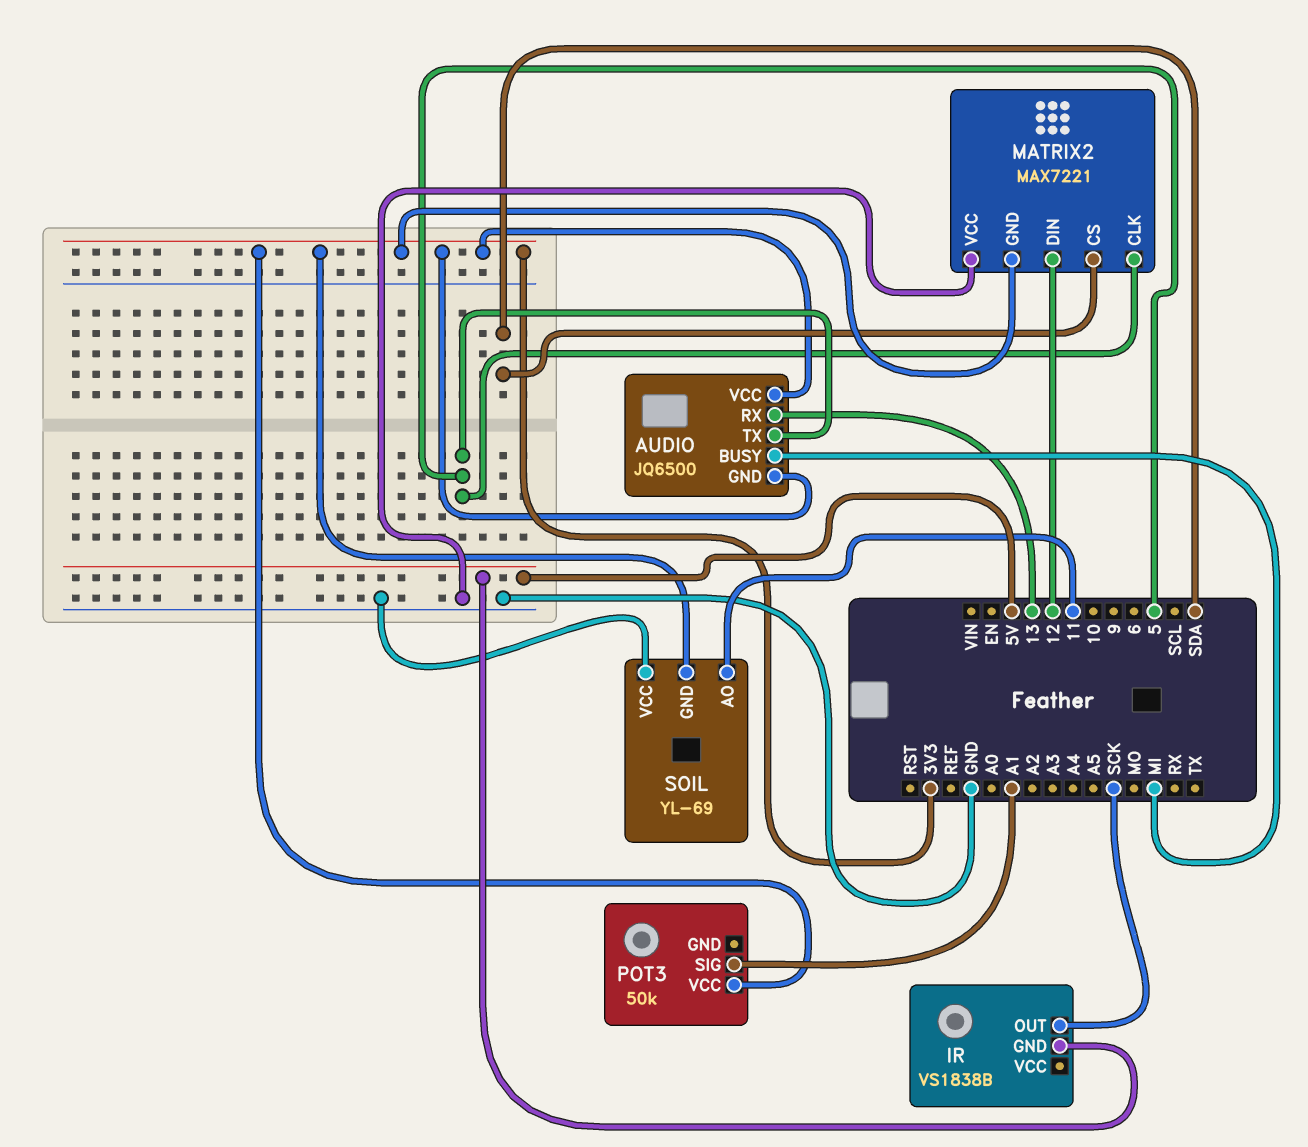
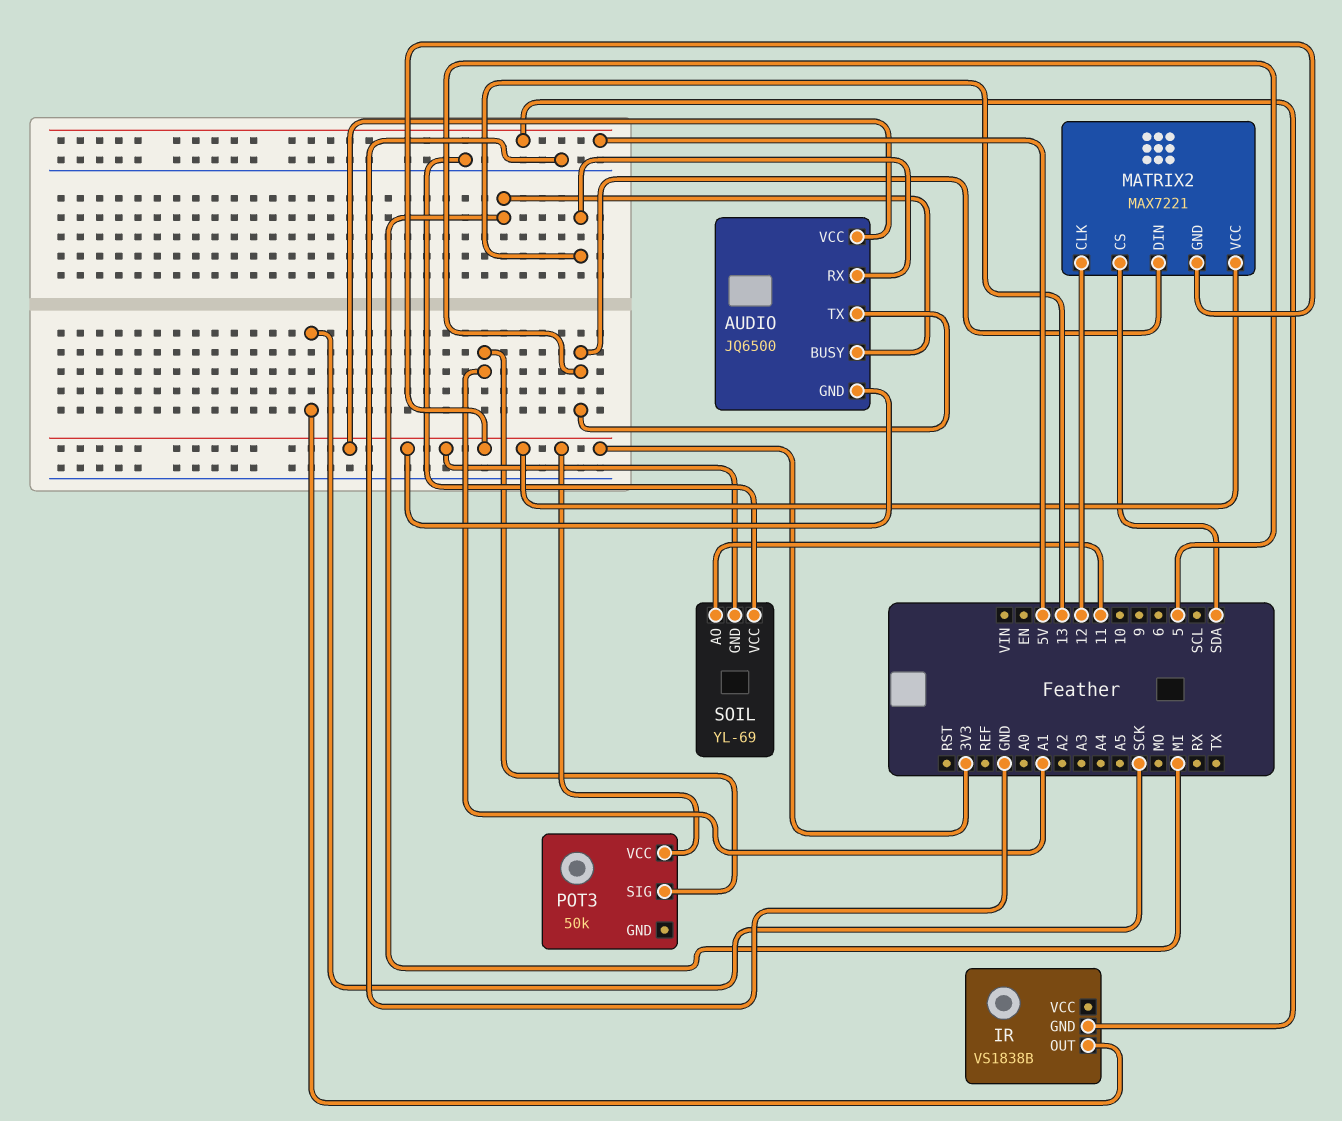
MATRIX2 pin CLK: 5 -> 12
MATRIX2 pin DIN: 12 -> 5
MATRIX2 pin VCC: GND -> 3V3

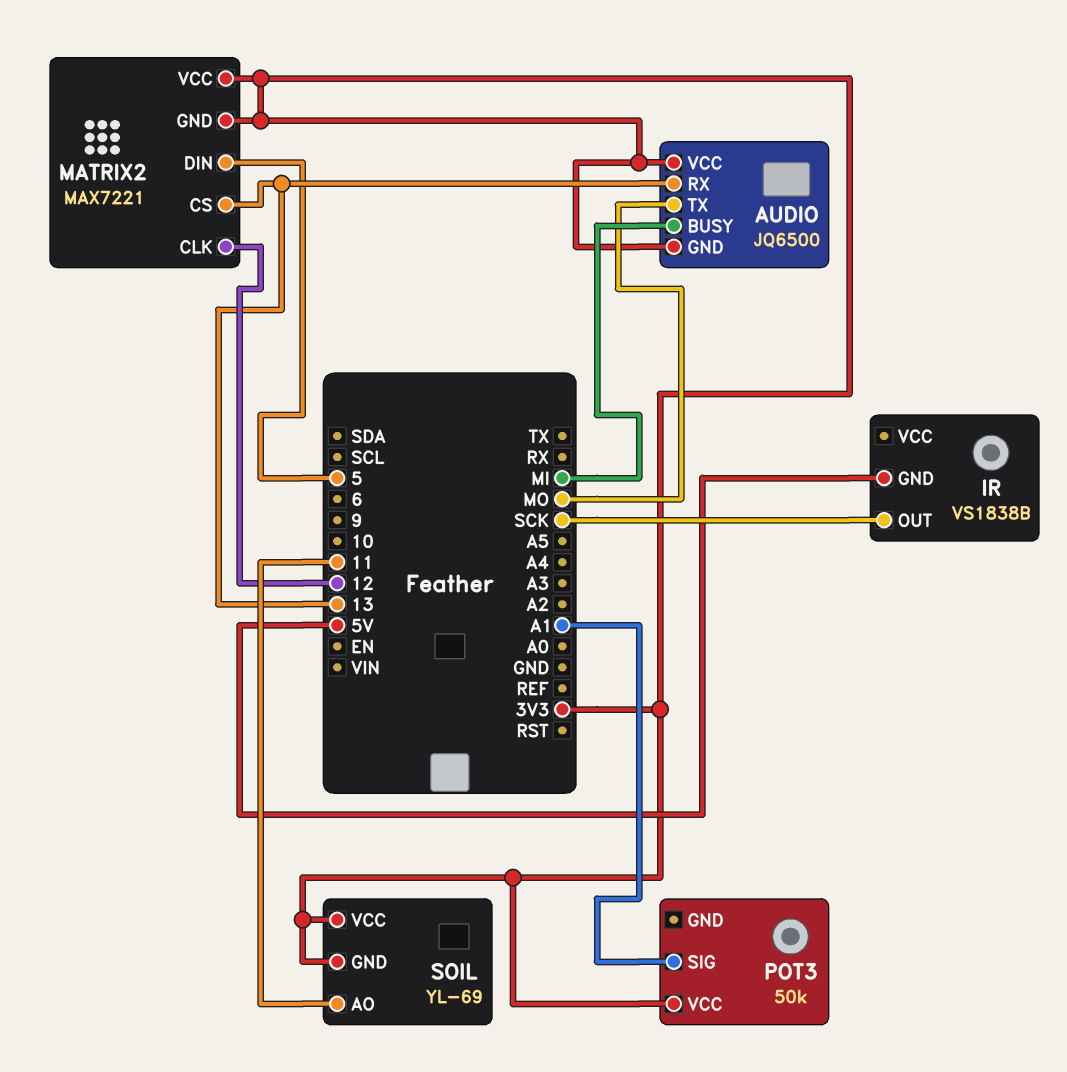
AUDIO pin TX: 5 -> MO
MATRIX2 pin CS: SDA -> 13
SOIL pin VCC: GND -> 3V3

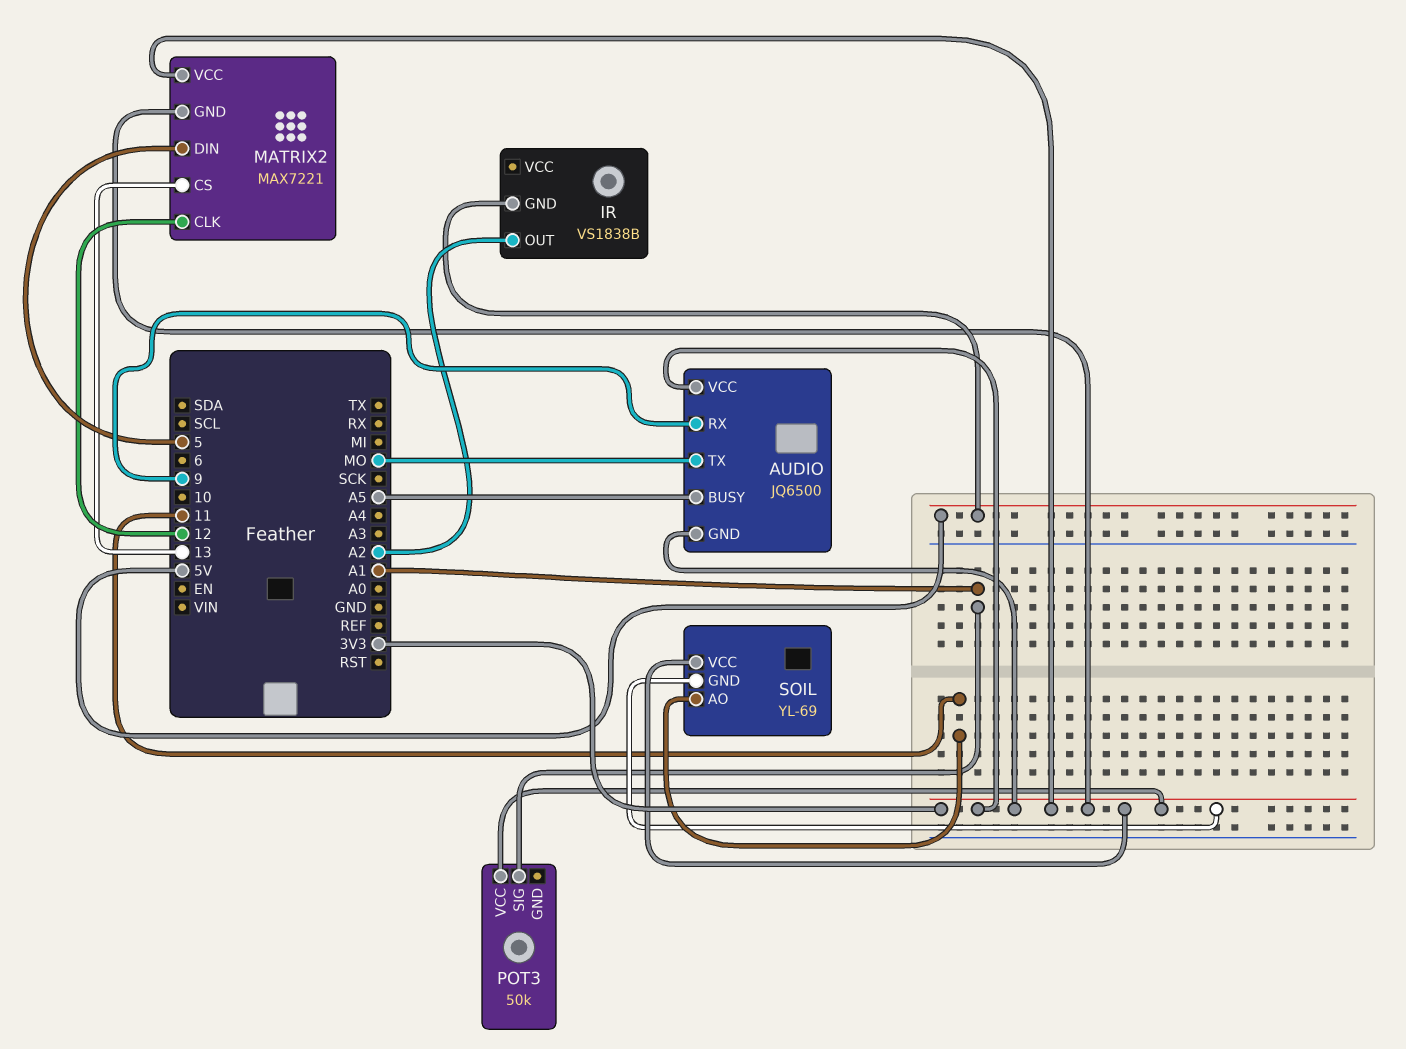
AUDIO pin BUSY: MI -> A5
AUDIO pin RX: 13 -> 9
IR pin OUT: SCK -> A2

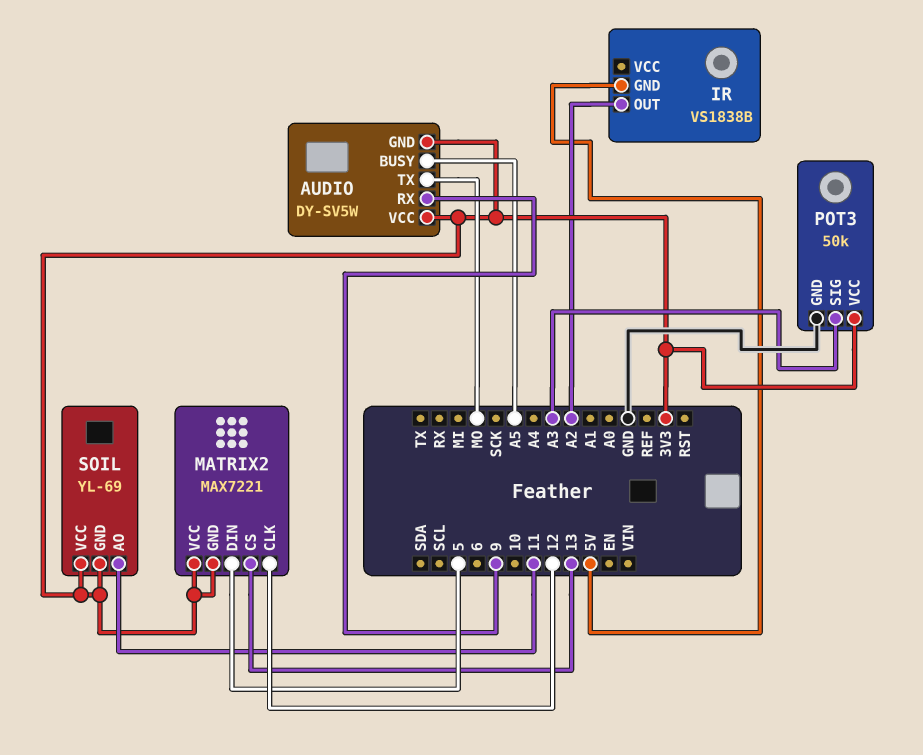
AUDIO: JQ6500 -> DY-SV5W
POT3 pin GND: none -> GND
POT3 pin SIG: A1 -> A3

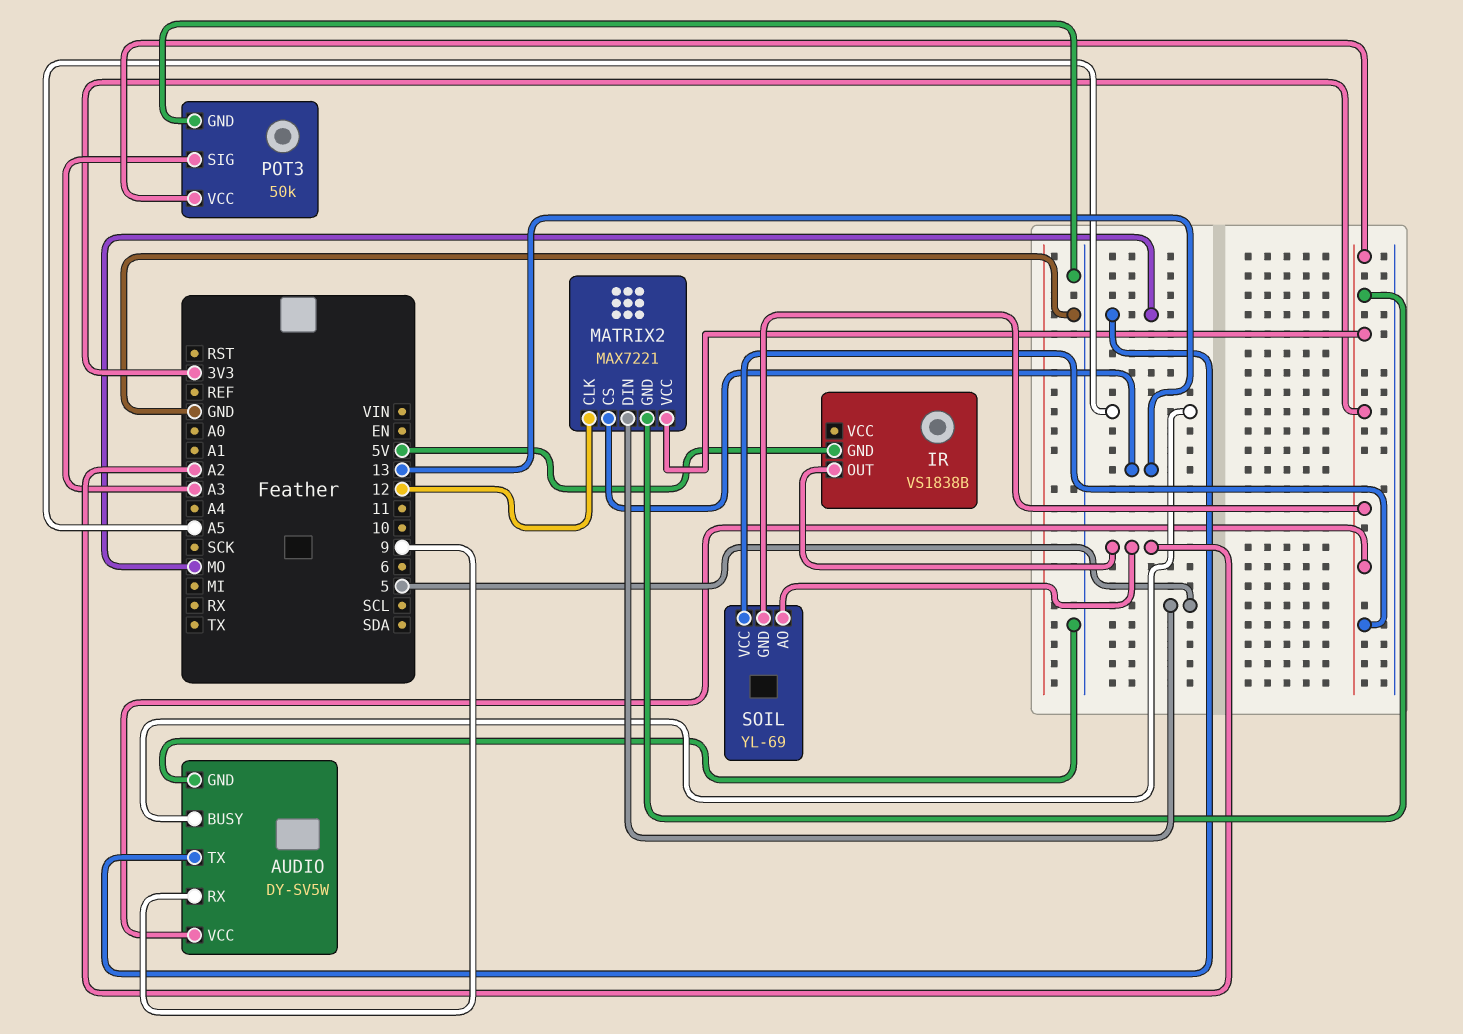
AUDIO pin GND: 3V3 -> GND
SOIL pin AO: 11 -> A2

